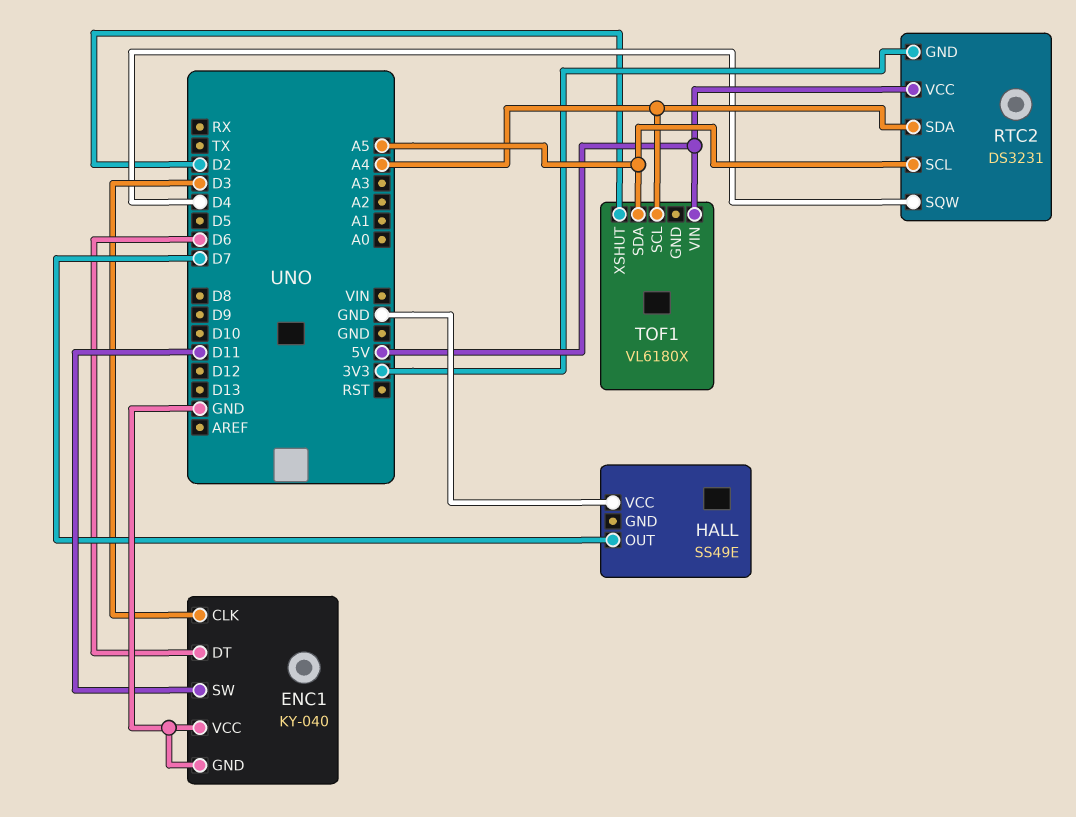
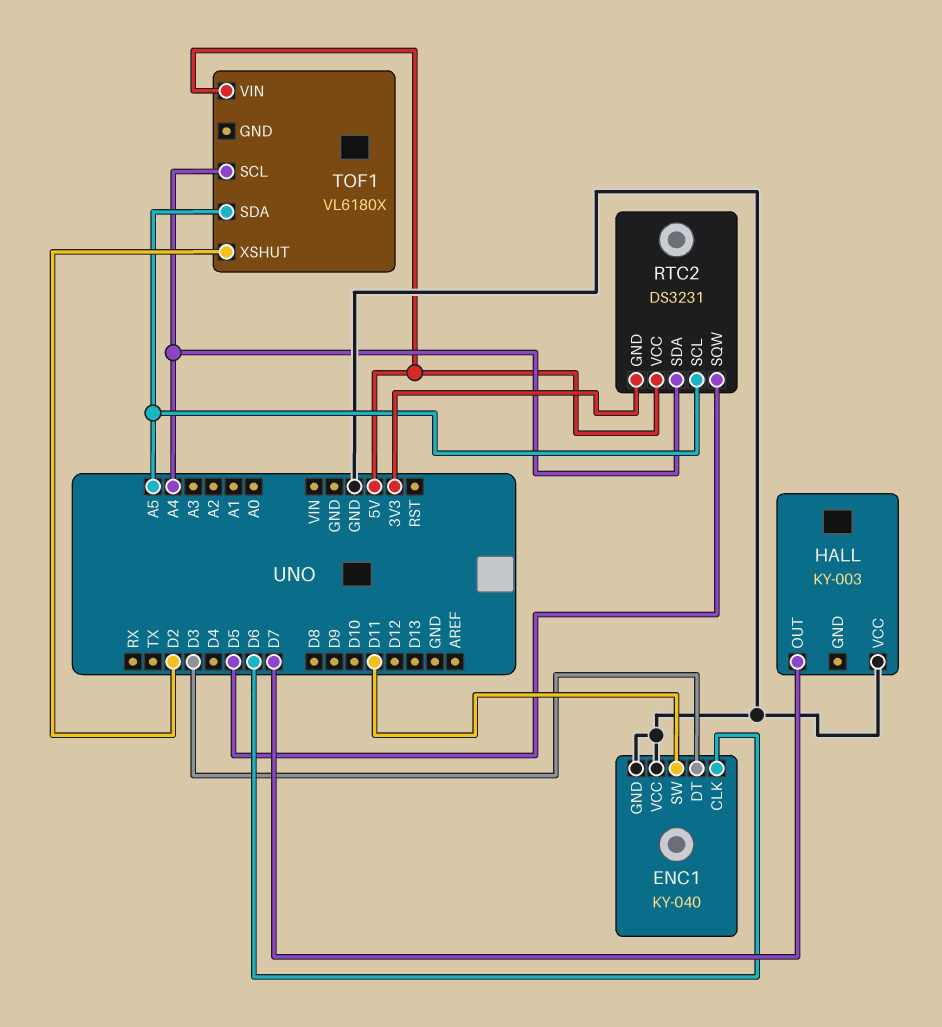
ENC1 pin CLK: D3 -> D6
ENC1 pin DT: D6 -> D3
HALL: SS49E -> KY-003
RTC2 pin SQW: D4 -> D5

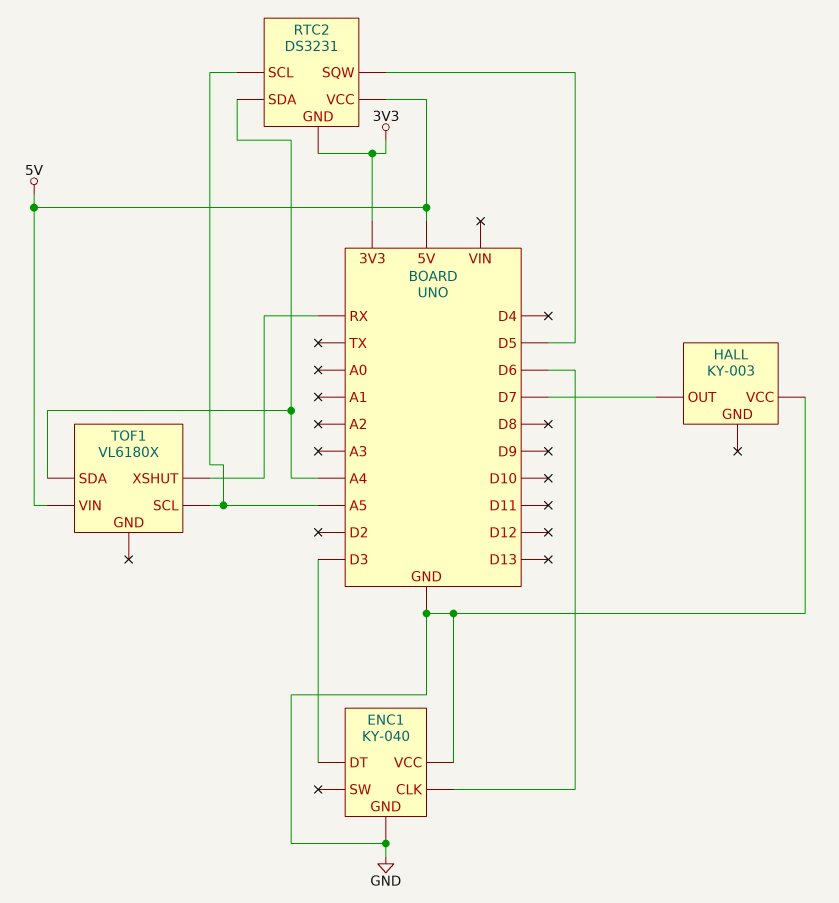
ENC1 pin SW: D11 -> none
TOF1 pin SCL: A4 -> A5
TOF1 pin SDA: A5 -> A4
TOF1 pin XSHUT: D2 -> RX

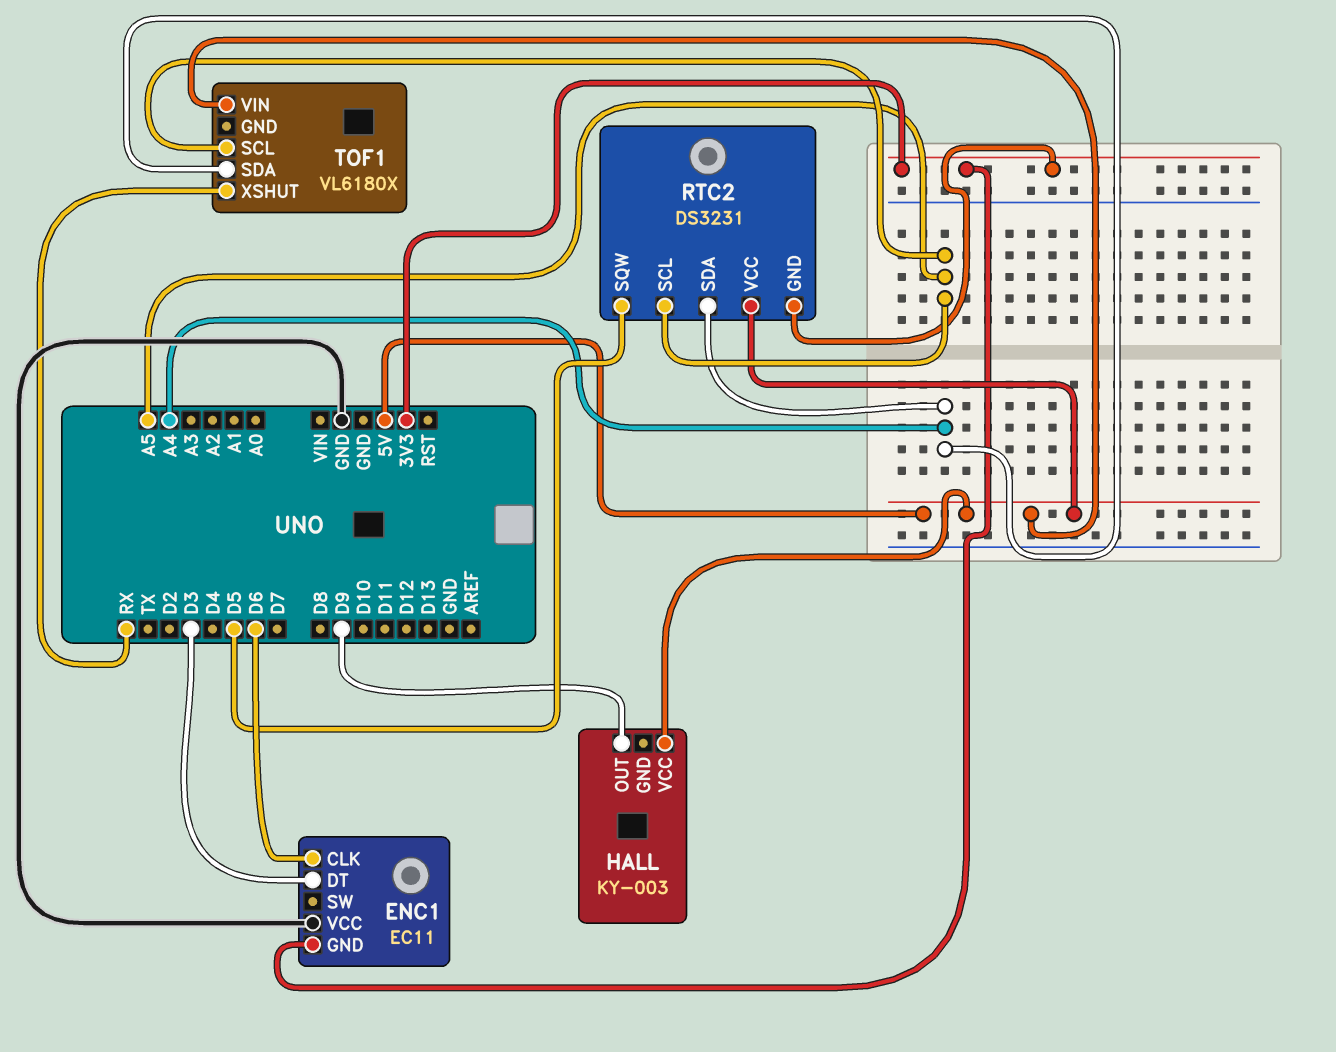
ENC1: KY-040 -> EC11
ENC1 pin GND: GND -> 3V3
HALL pin OUT: D7 -> D9
HALL pin VCC: GND -> 5V

